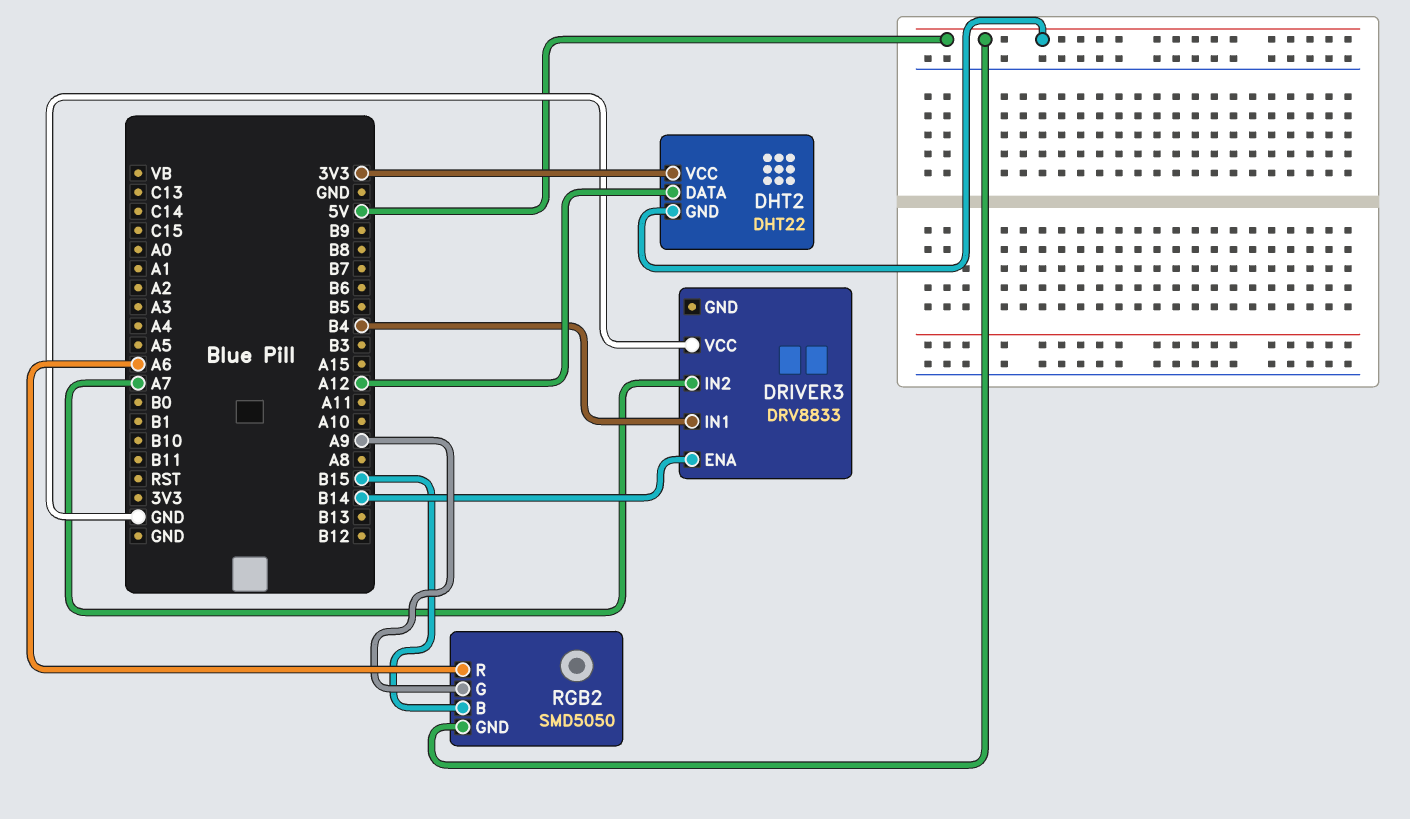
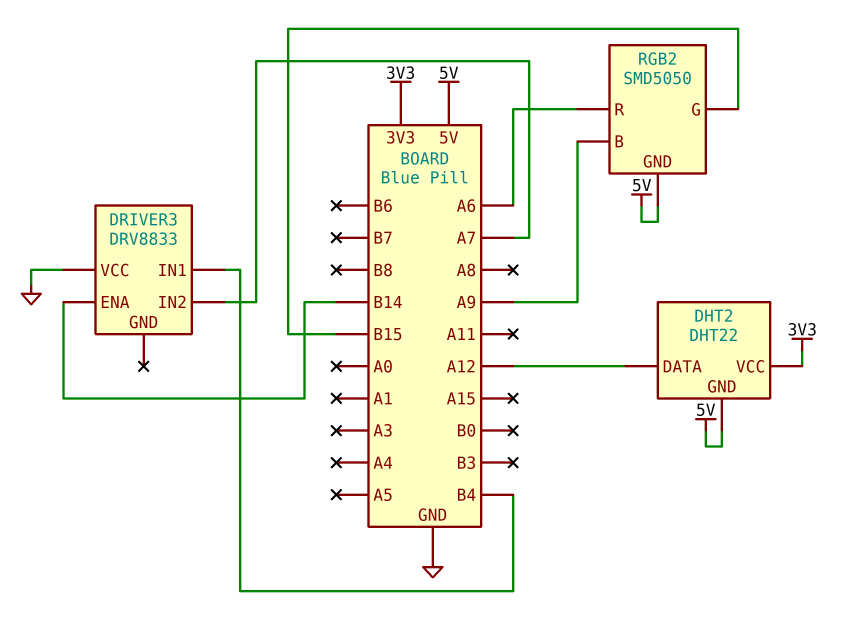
RGB2 pin B: B15 -> A9
RGB2 pin G: A9 -> B15

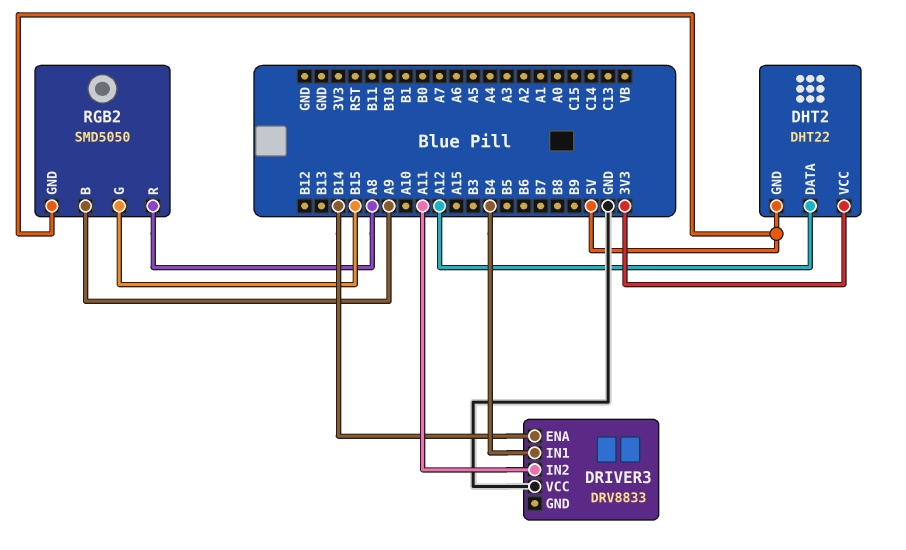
DRIVER3 pin IN2: A7 -> A11
RGB2 pin R: A6 -> A8

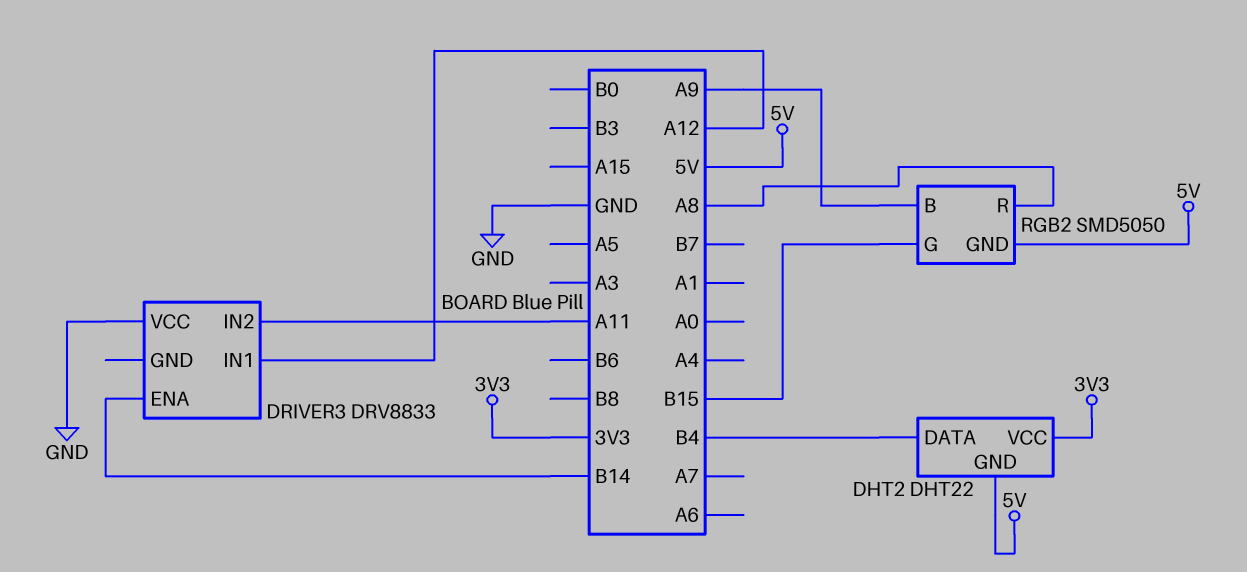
DHT2 pin DATA: A12 -> B4
DRIVER3 pin IN1: B4 -> A12

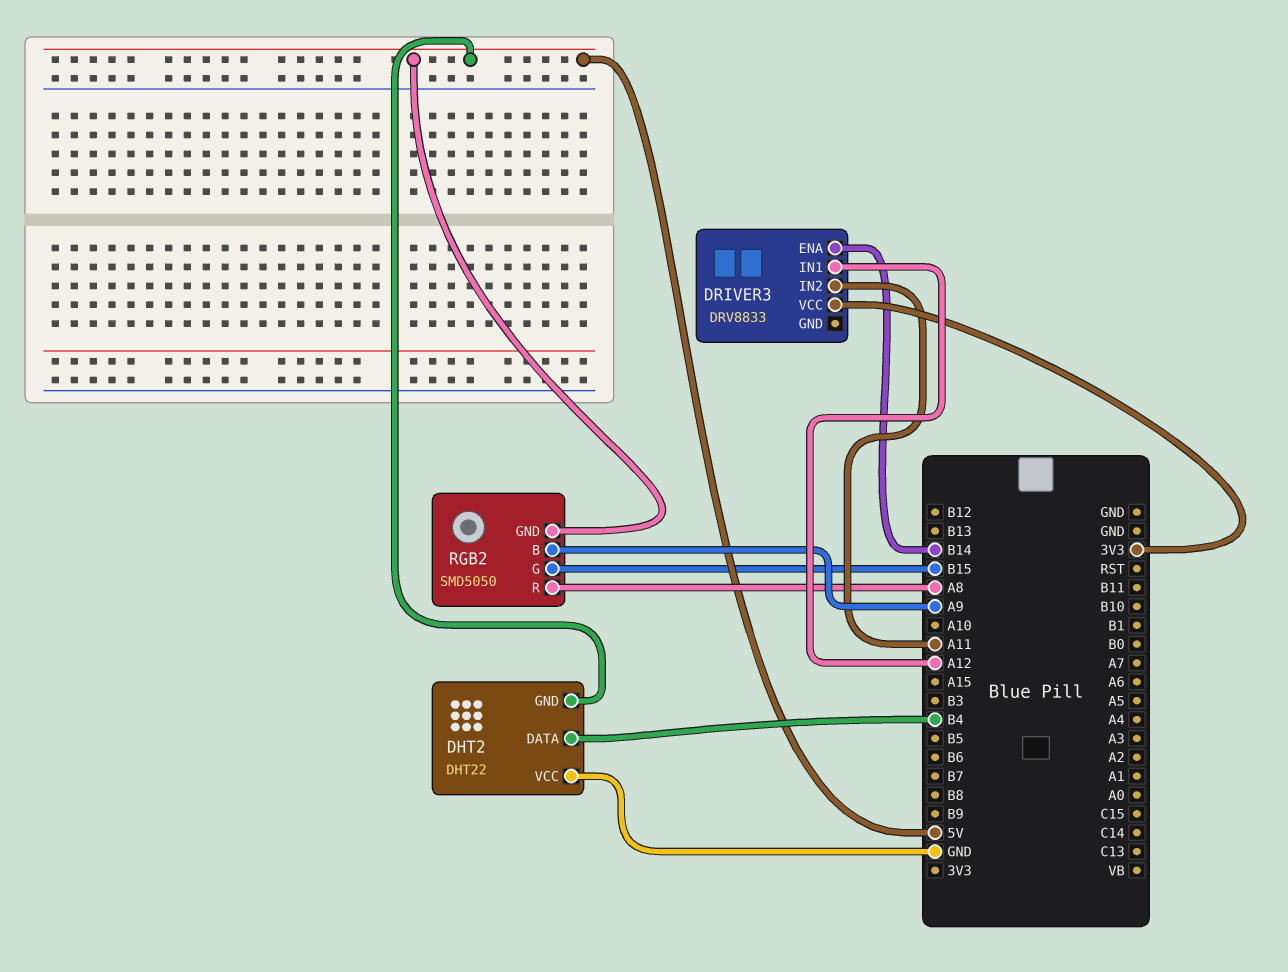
DHT2 pin VCC: 3V3 -> GND
DRIVER3 pin VCC: GND -> 3V3

